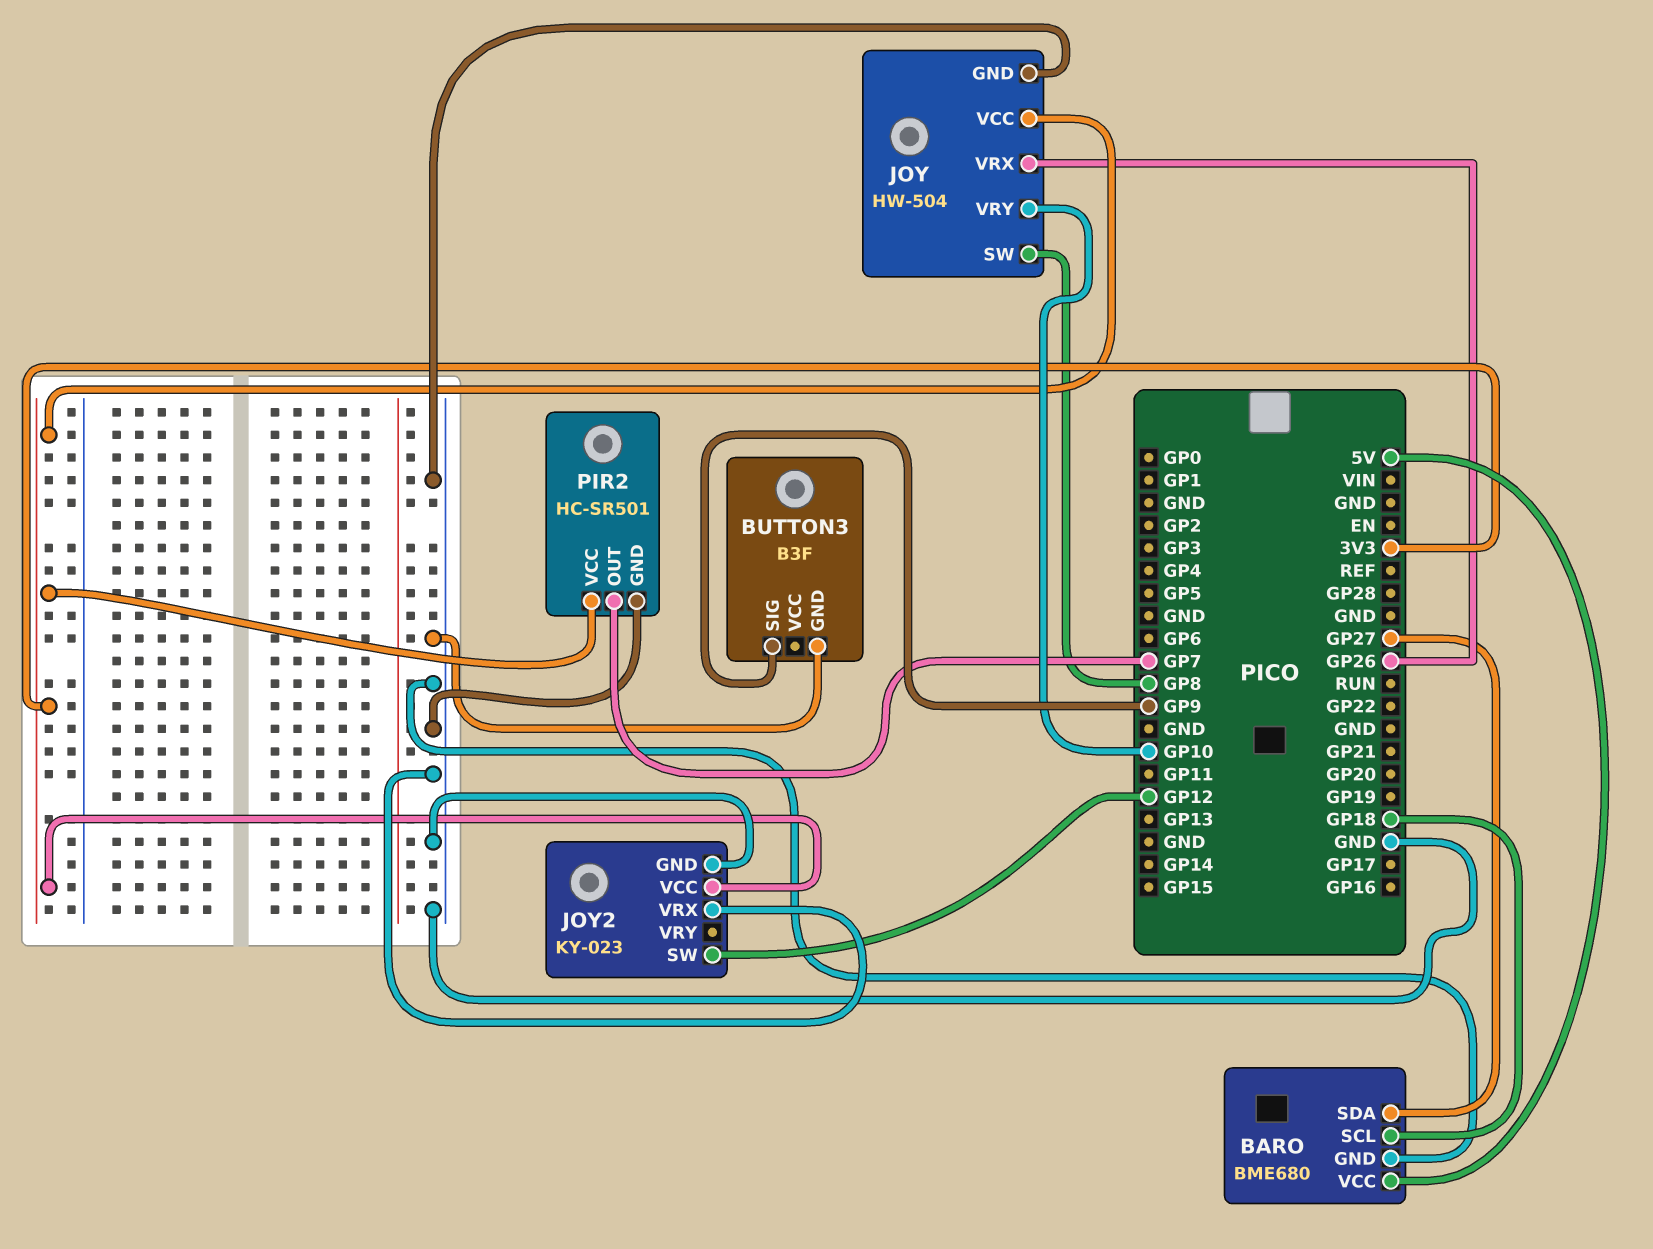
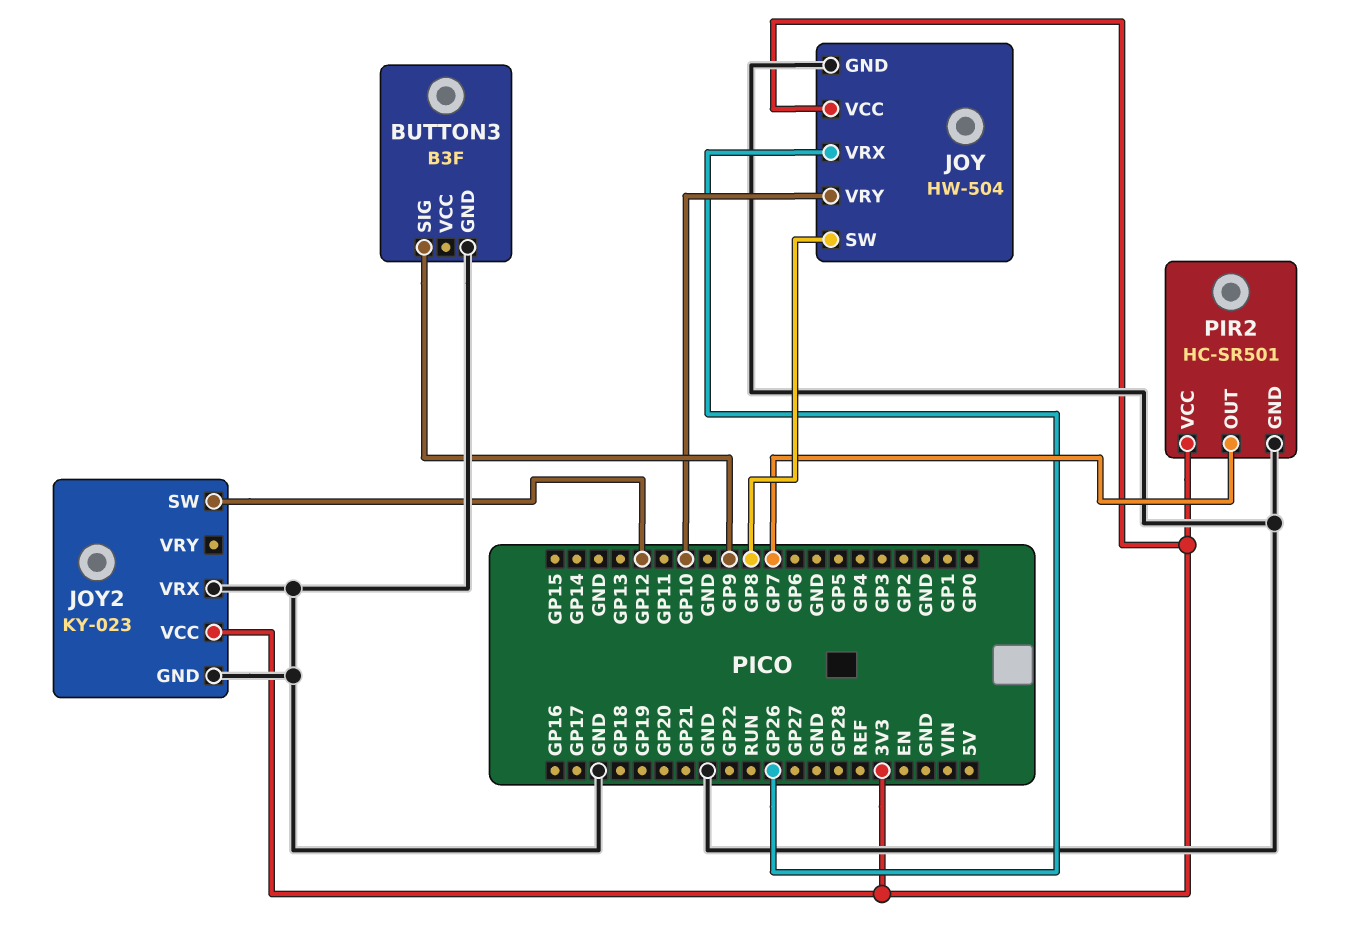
BARO: BME680 -> none
BARO pin GND: GND -> none
BARO pin SCL: GP18 -> none
BARO pin SDA: GP27 -> none
BARO pin VCC: 5V -> none

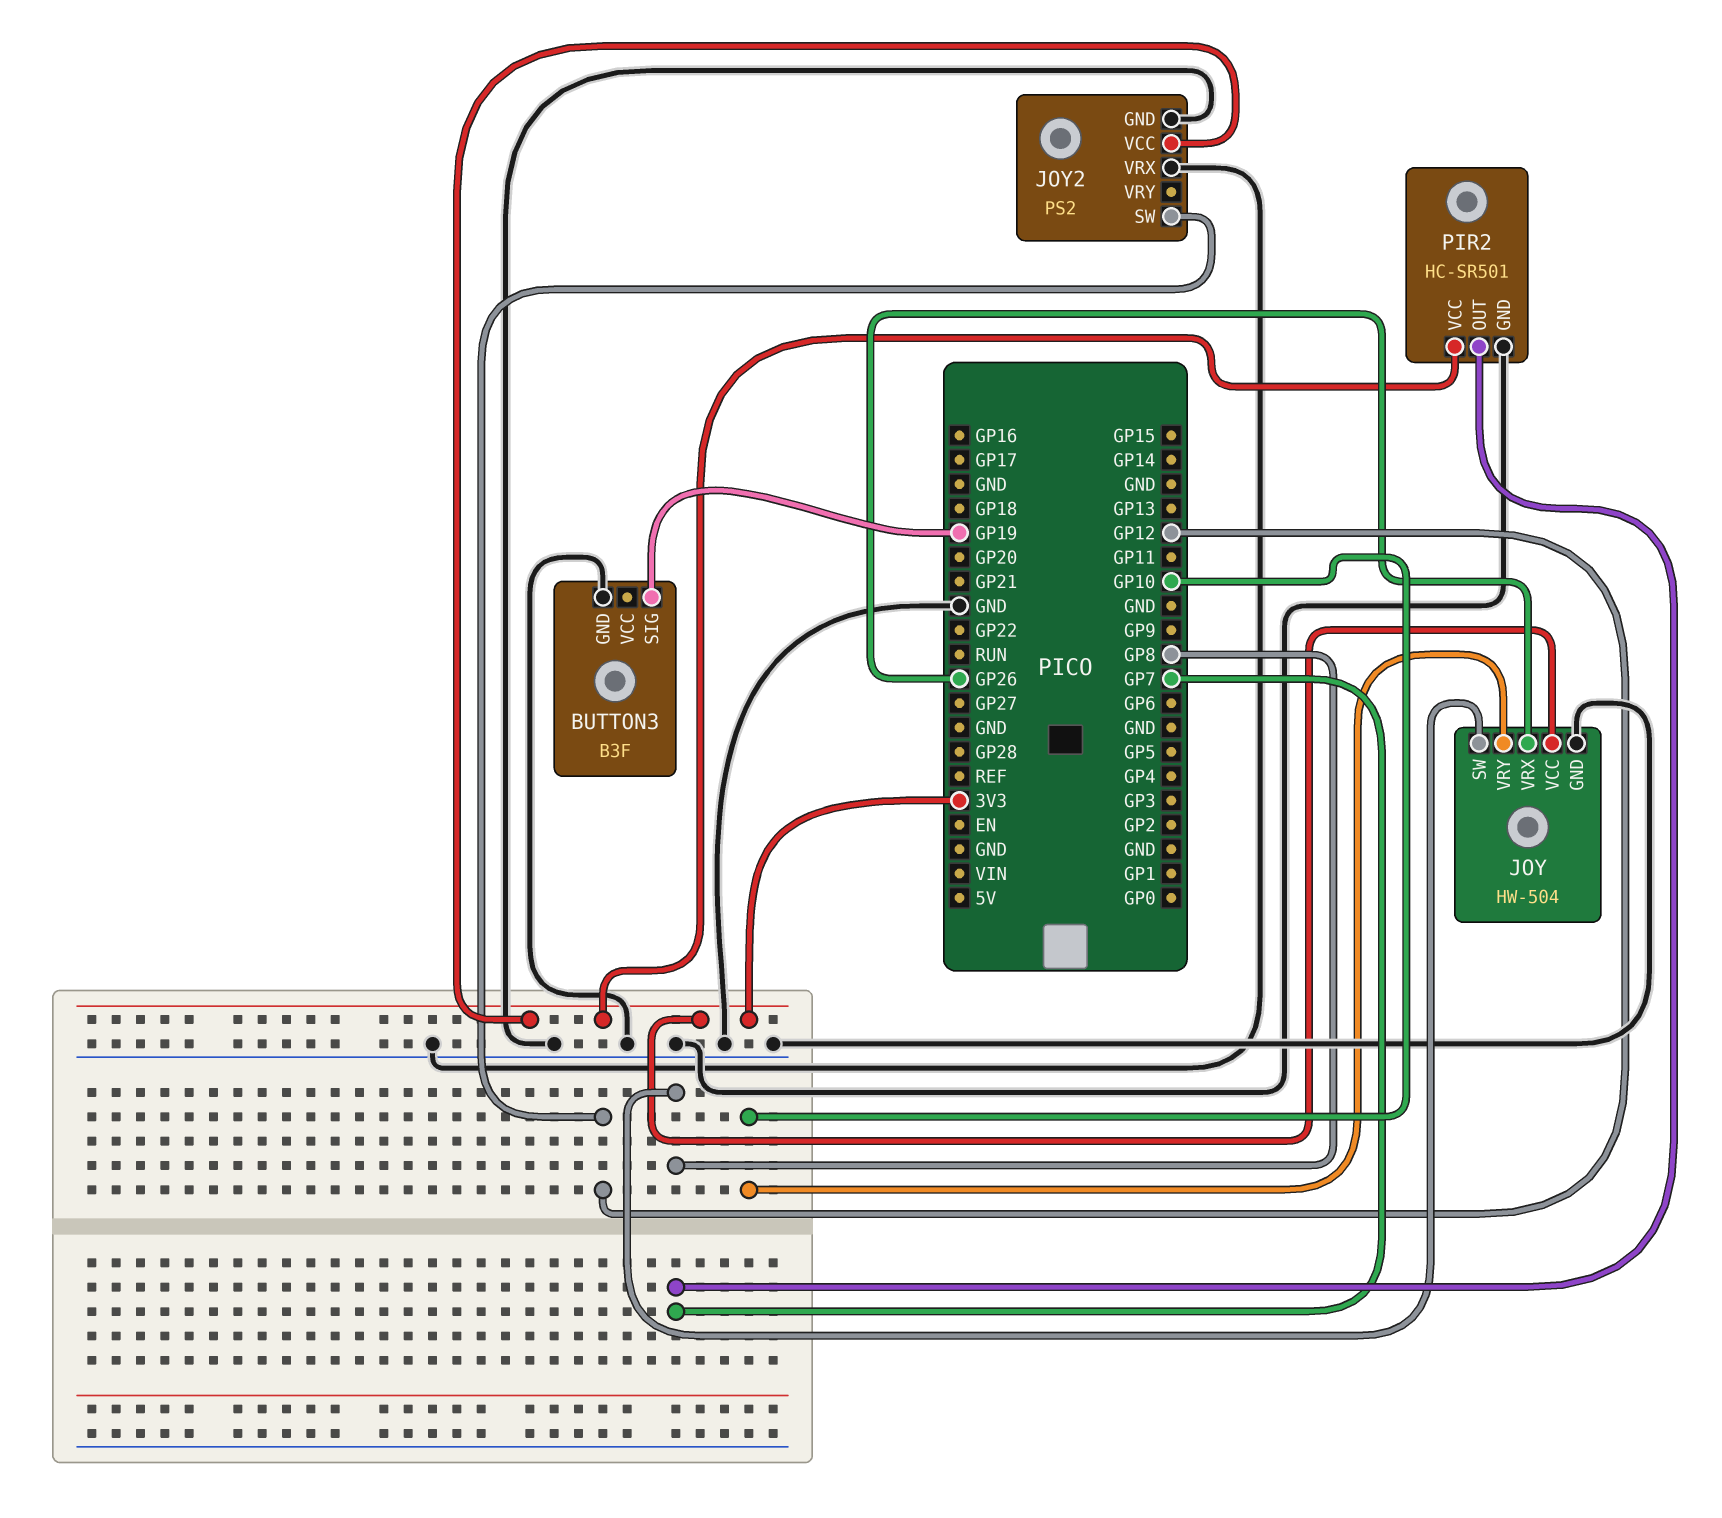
BUTTON3 pin SIG: GP9 -> GP19
JOY2: KY-023 -> PS2

